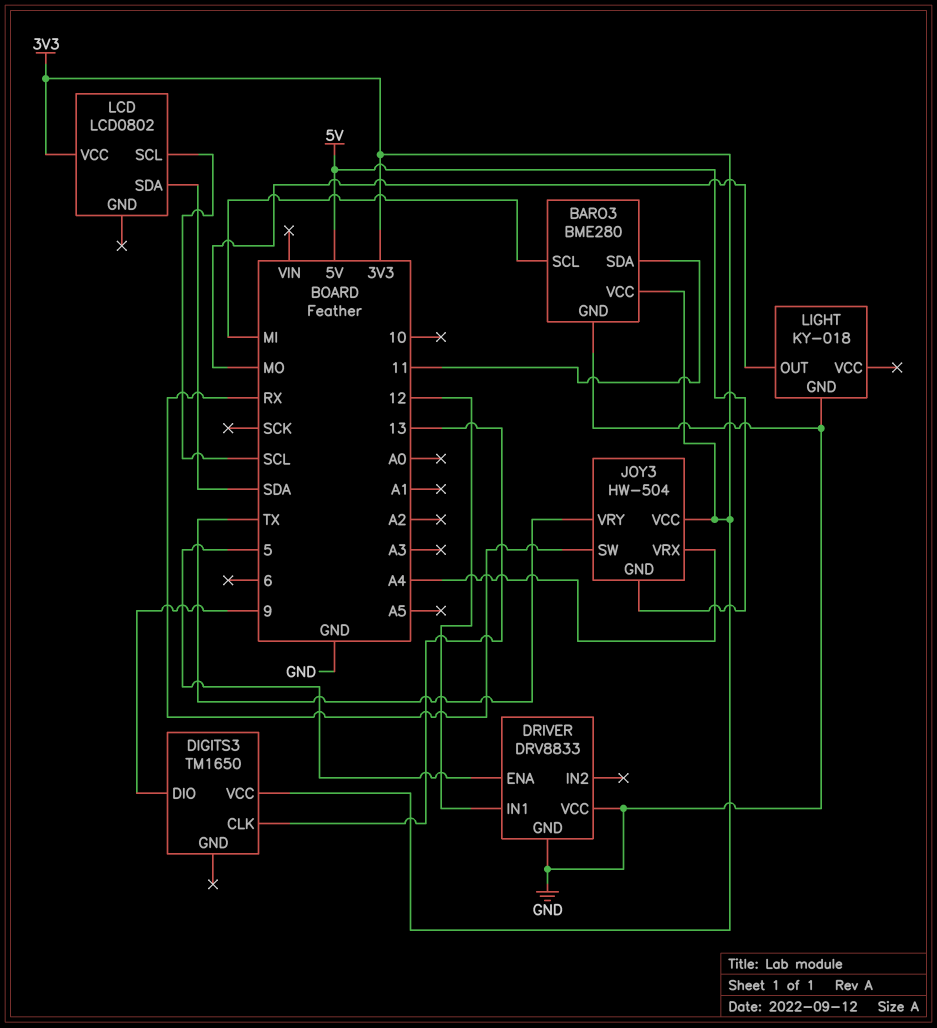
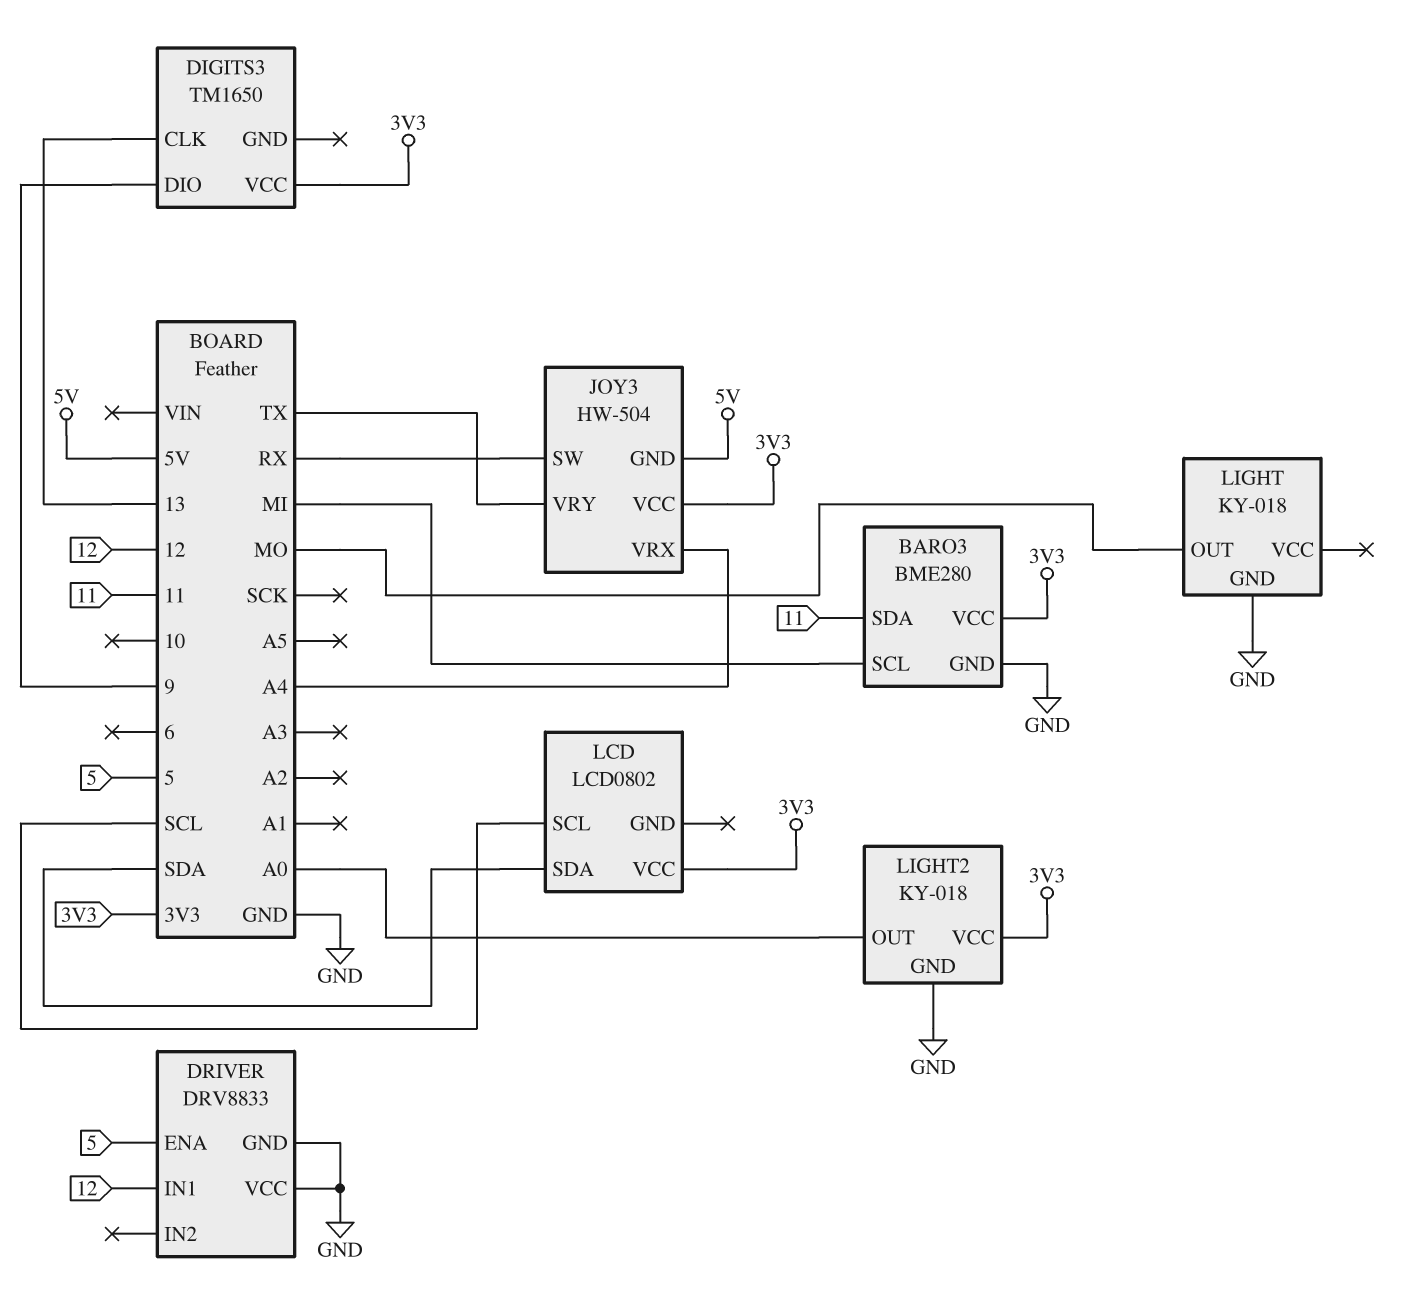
LIGHT2: none -> KY-018
LIGHT2 pin GND: none -> GND
LIGHT2 pin OUT: none -> A0
LIGHT2 pin VCC: none -> 3V3

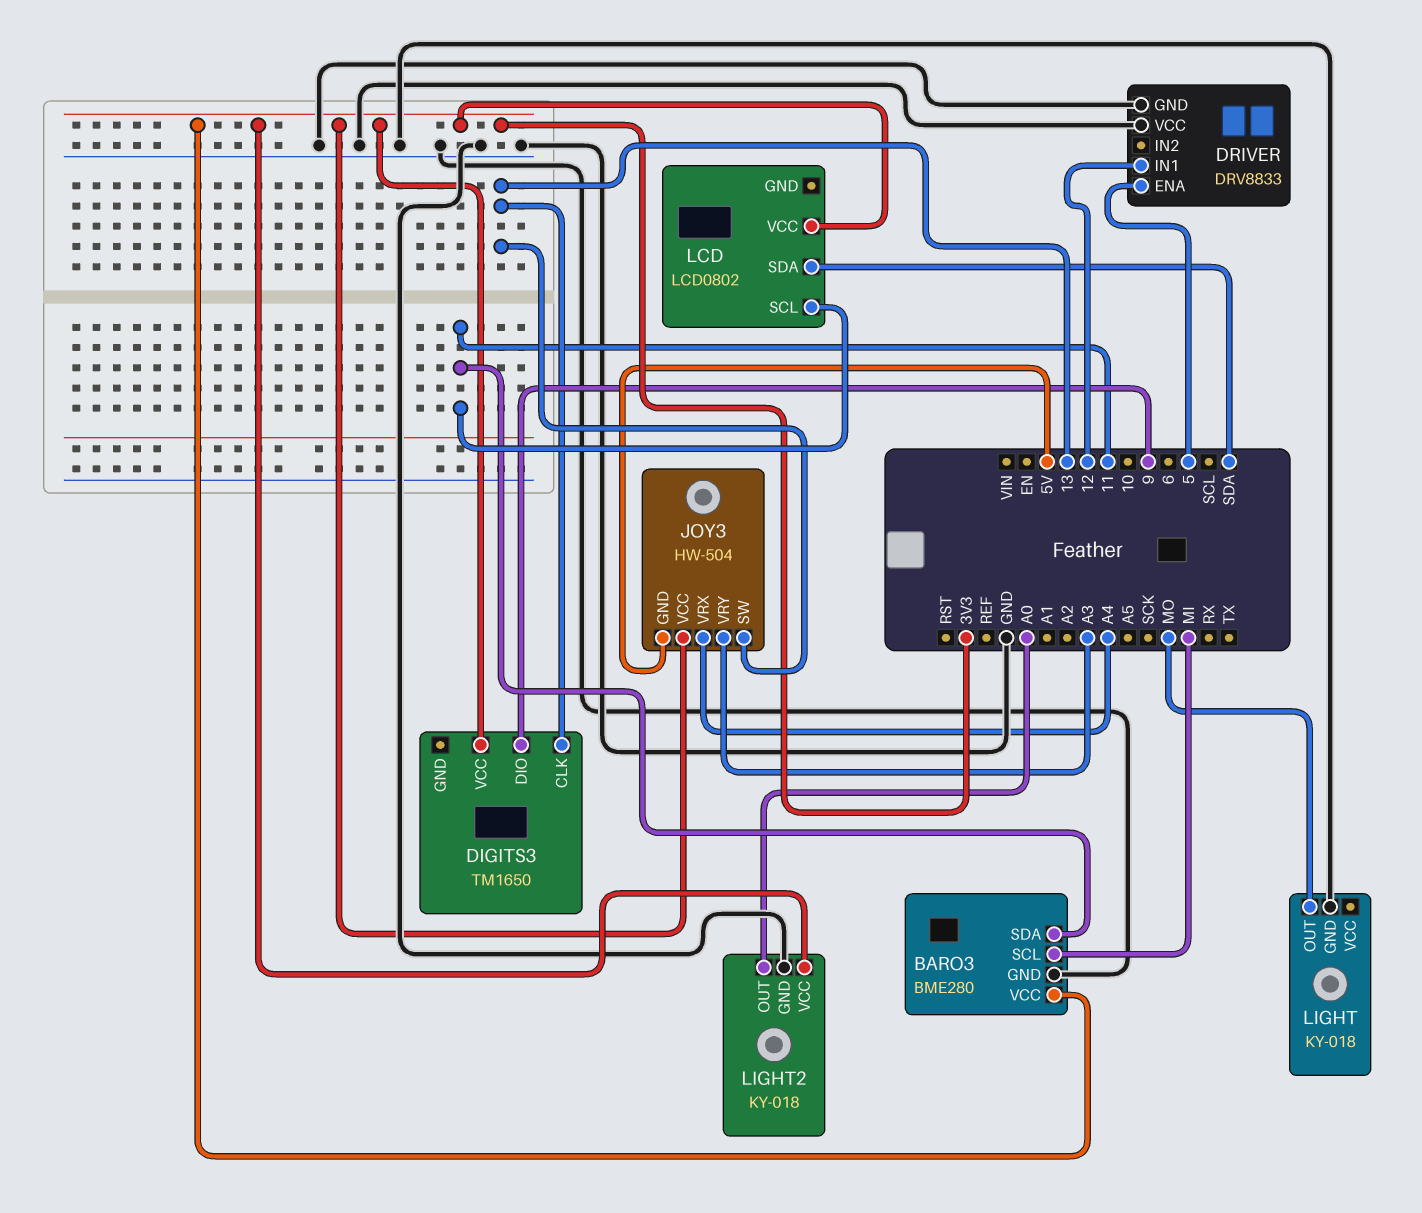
JOY3 pin SW: RX -> 13
JOY3 pin VRY: TX -> A3
LCD pin SCL: SCL -> 11

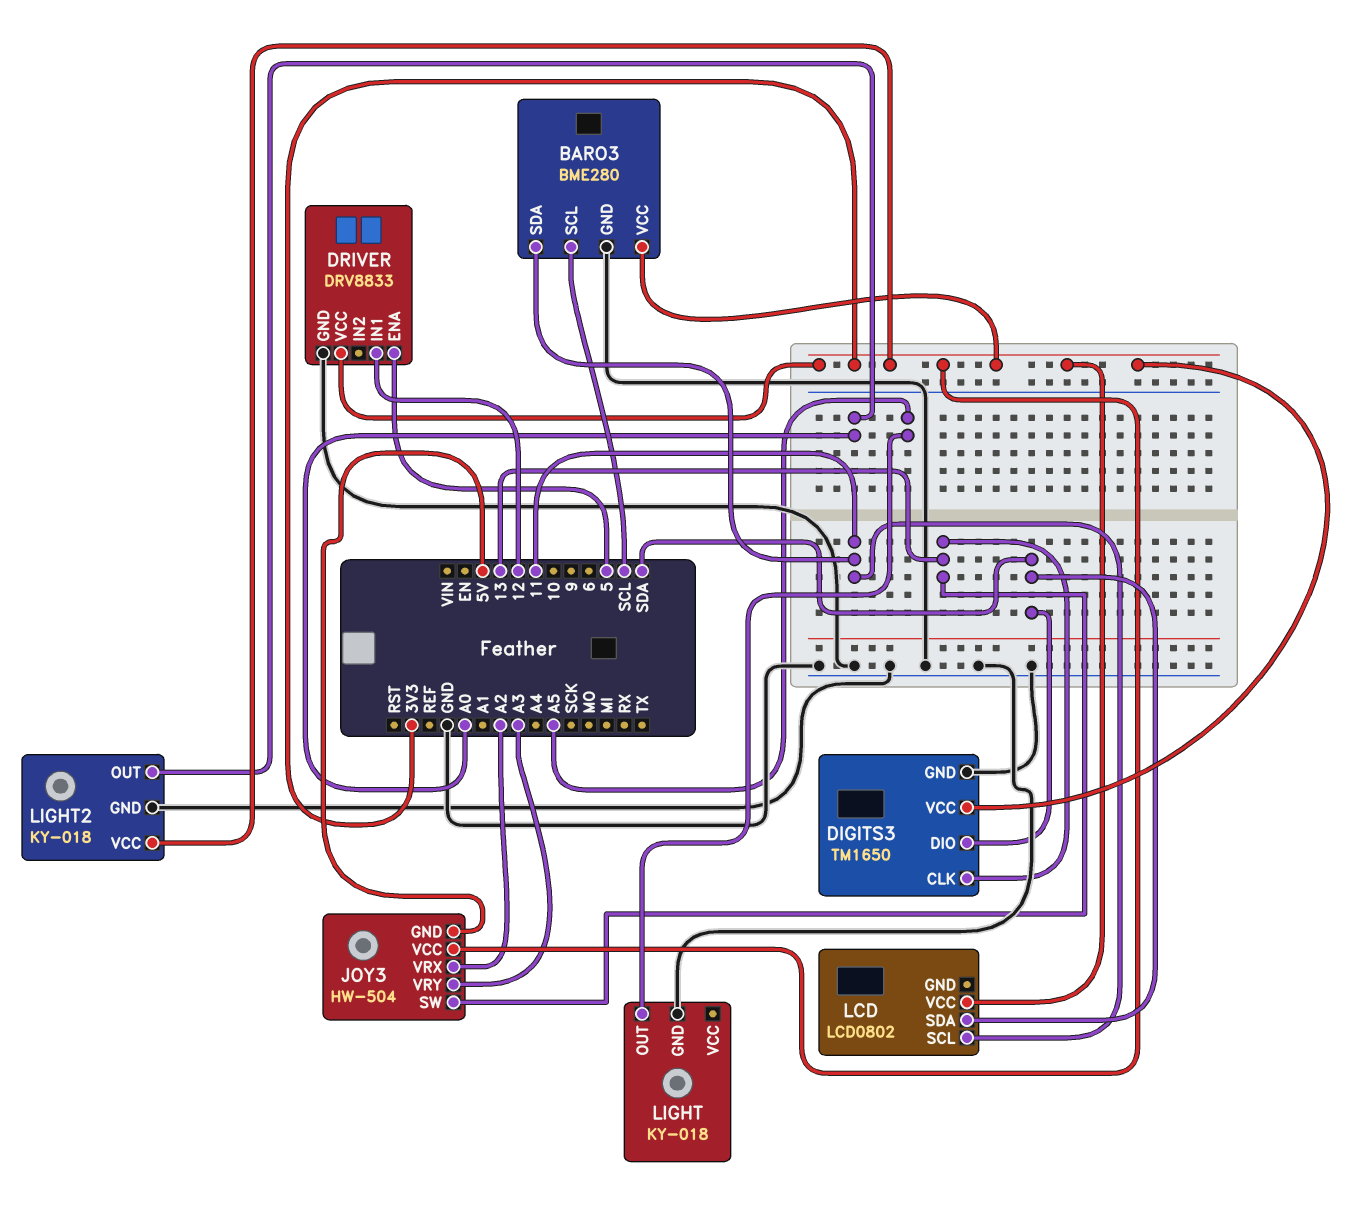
BARO3 pin SCL: MI -> SCL
DIGITS3 pin DIO: 9 -> SDA
DIGITS3 pin GND: none -> GND
DRIVER pin VCC: GND -> 3V3
JOY3 pin VRX: A4 -> A2
LIGHT pin OUT: MO -> A5

